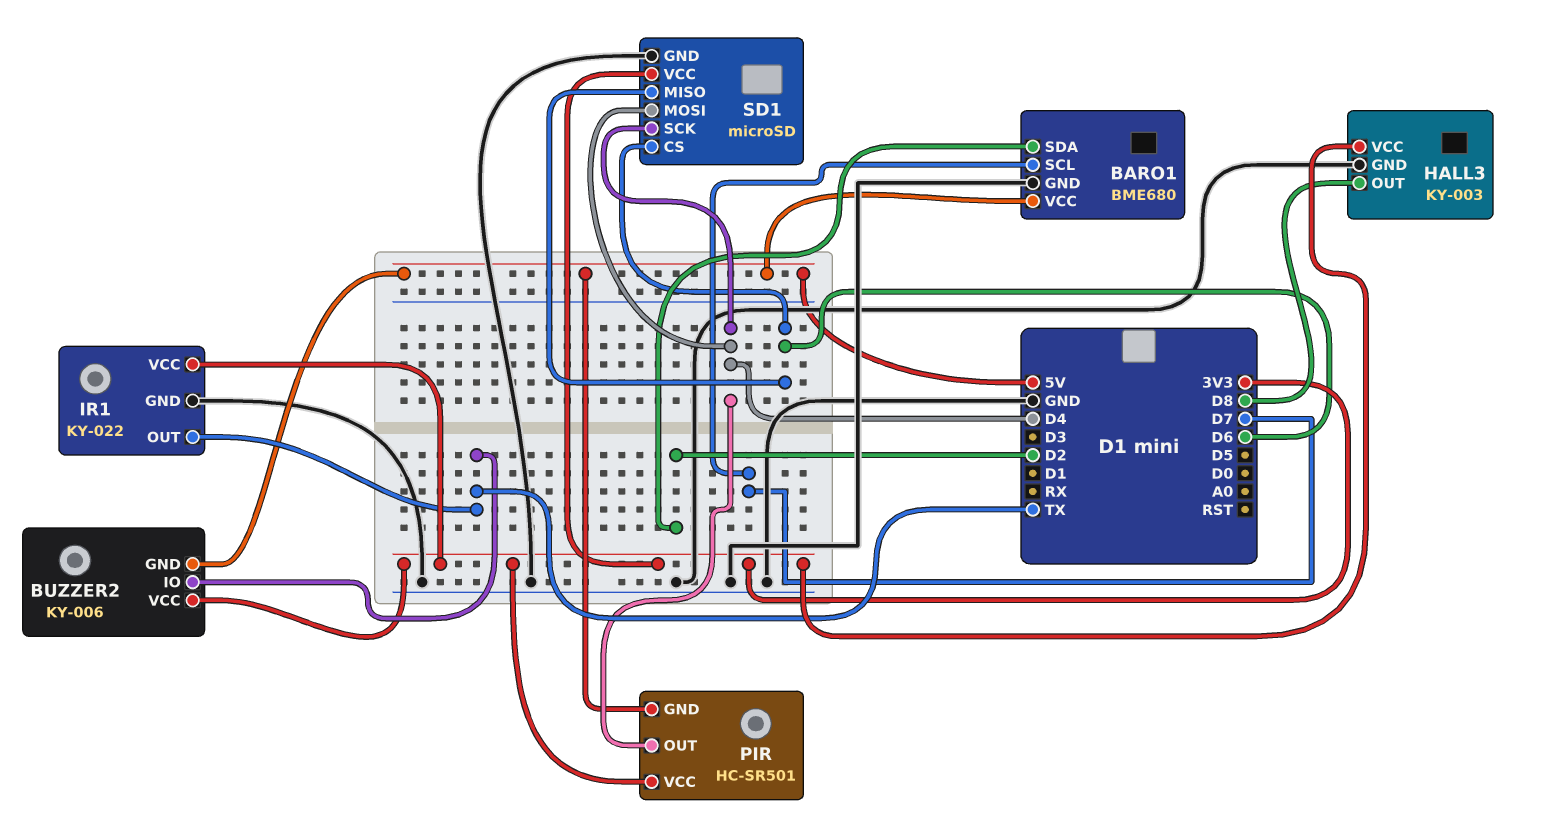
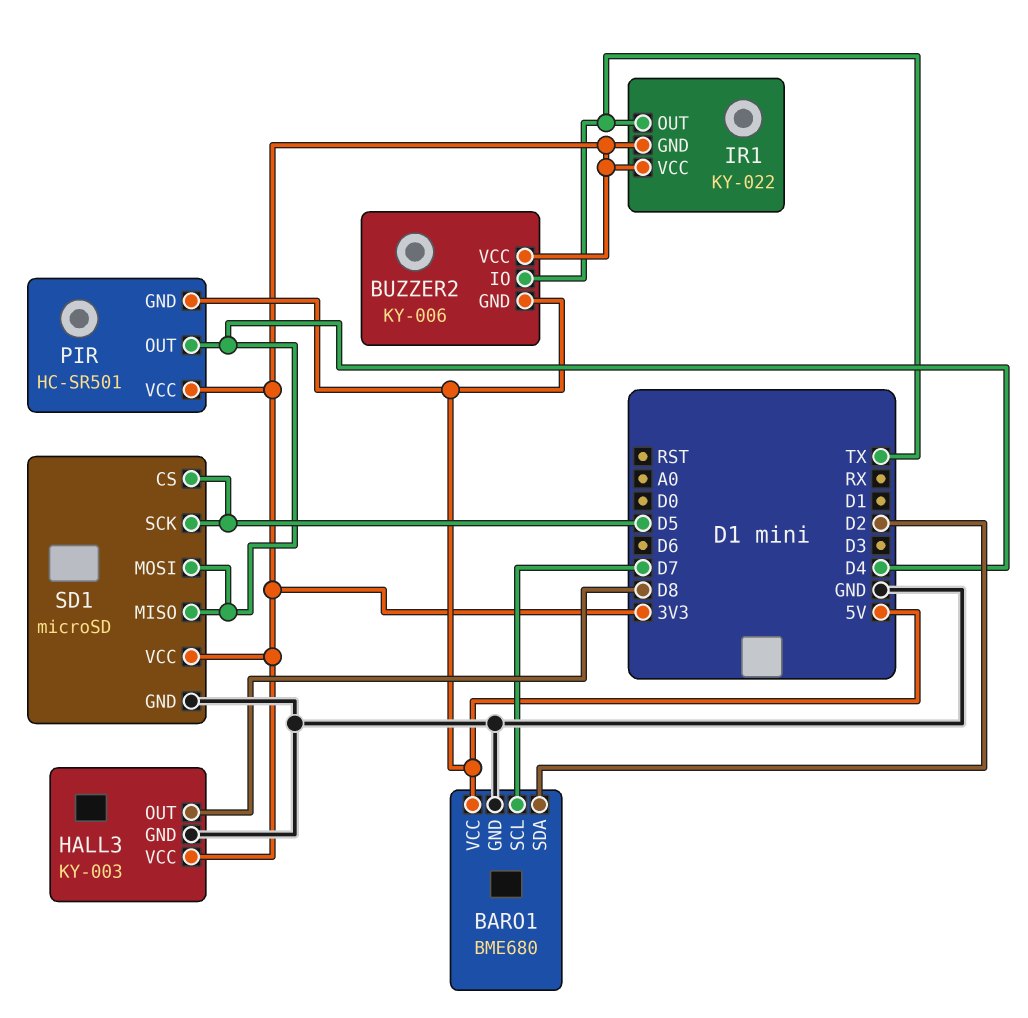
IR1 pin GND: GND -> 3V3
SD1 pin CS: D6 -> D5
SD1 pin MISO: D6 -> D4
SD1 pin SCK: D4 -> D5

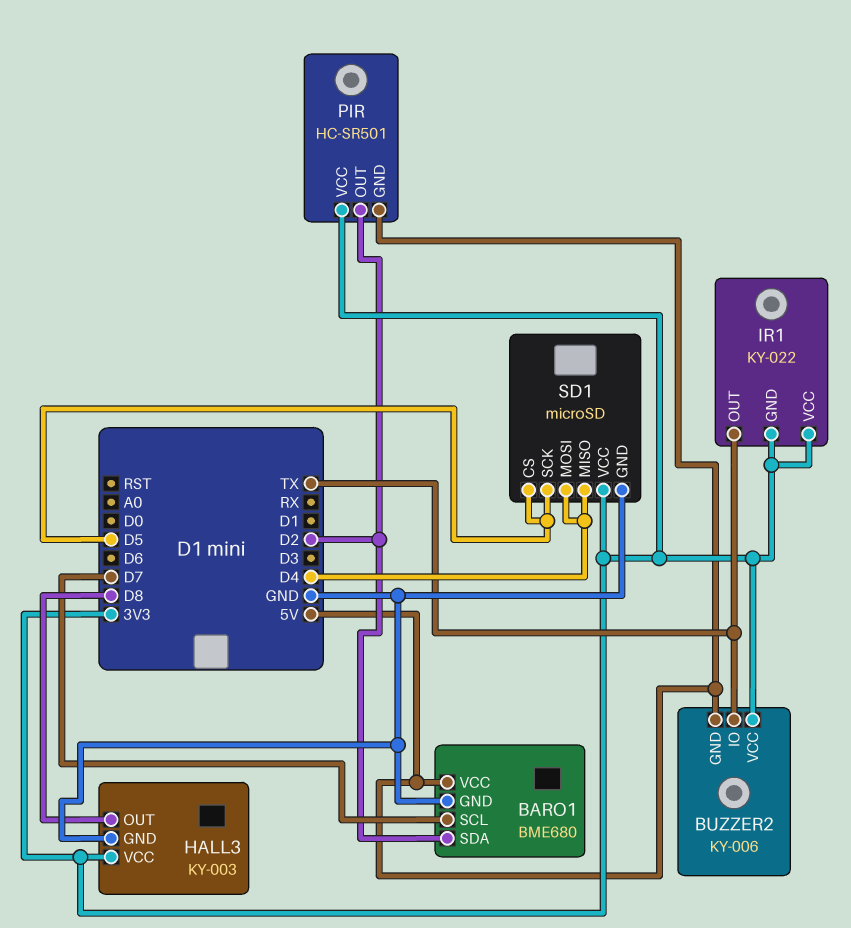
PIR pin OUT: D4 -> D2

